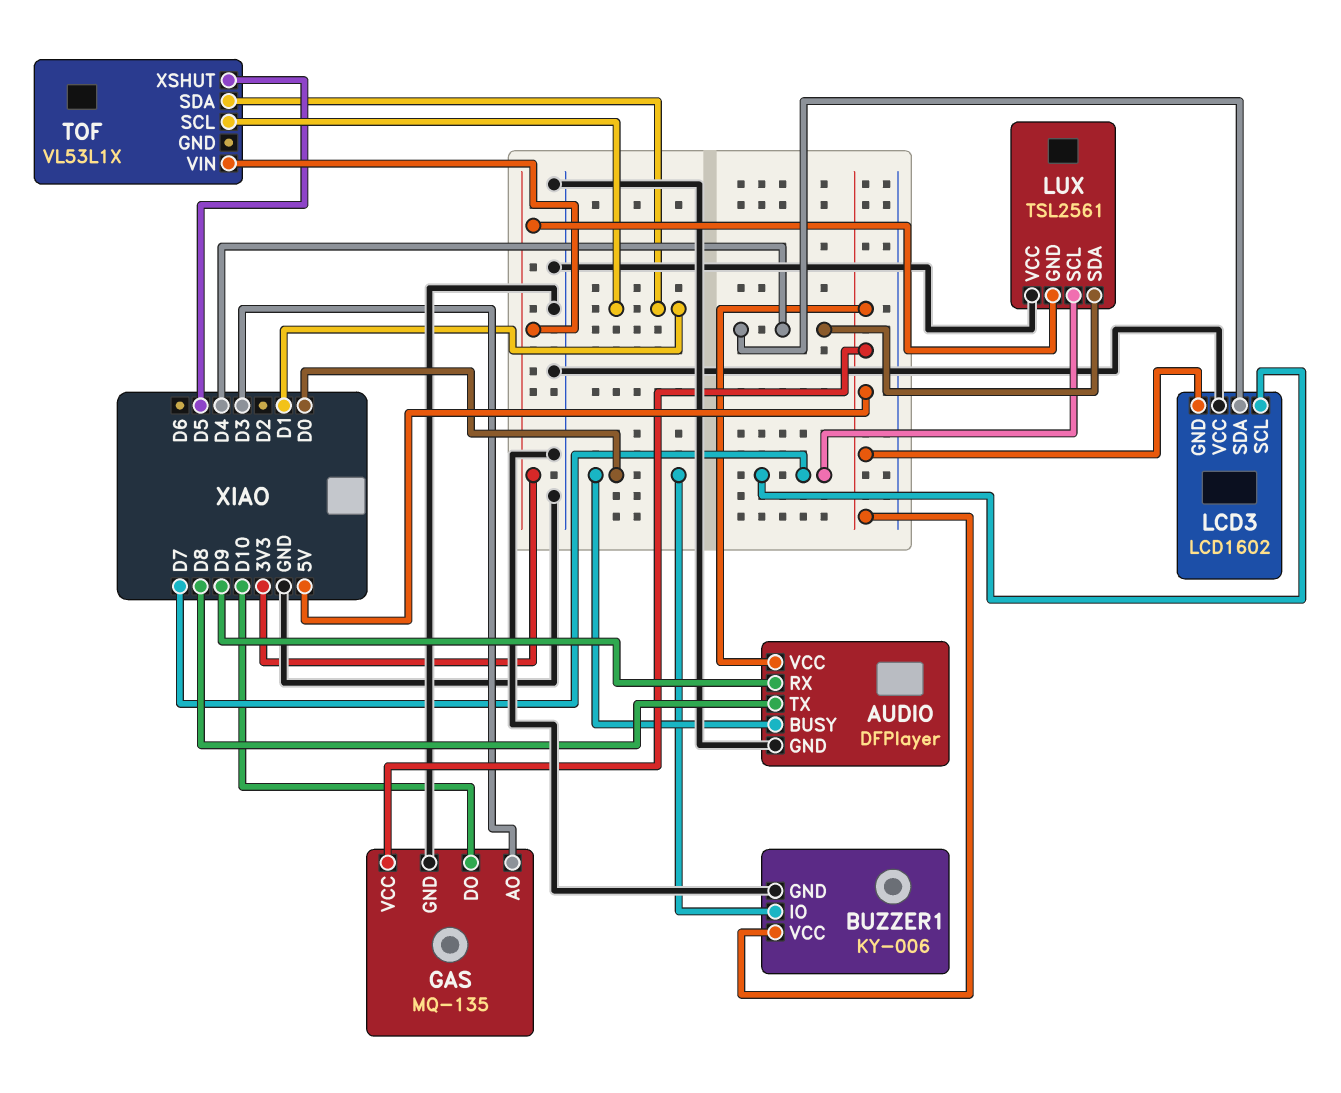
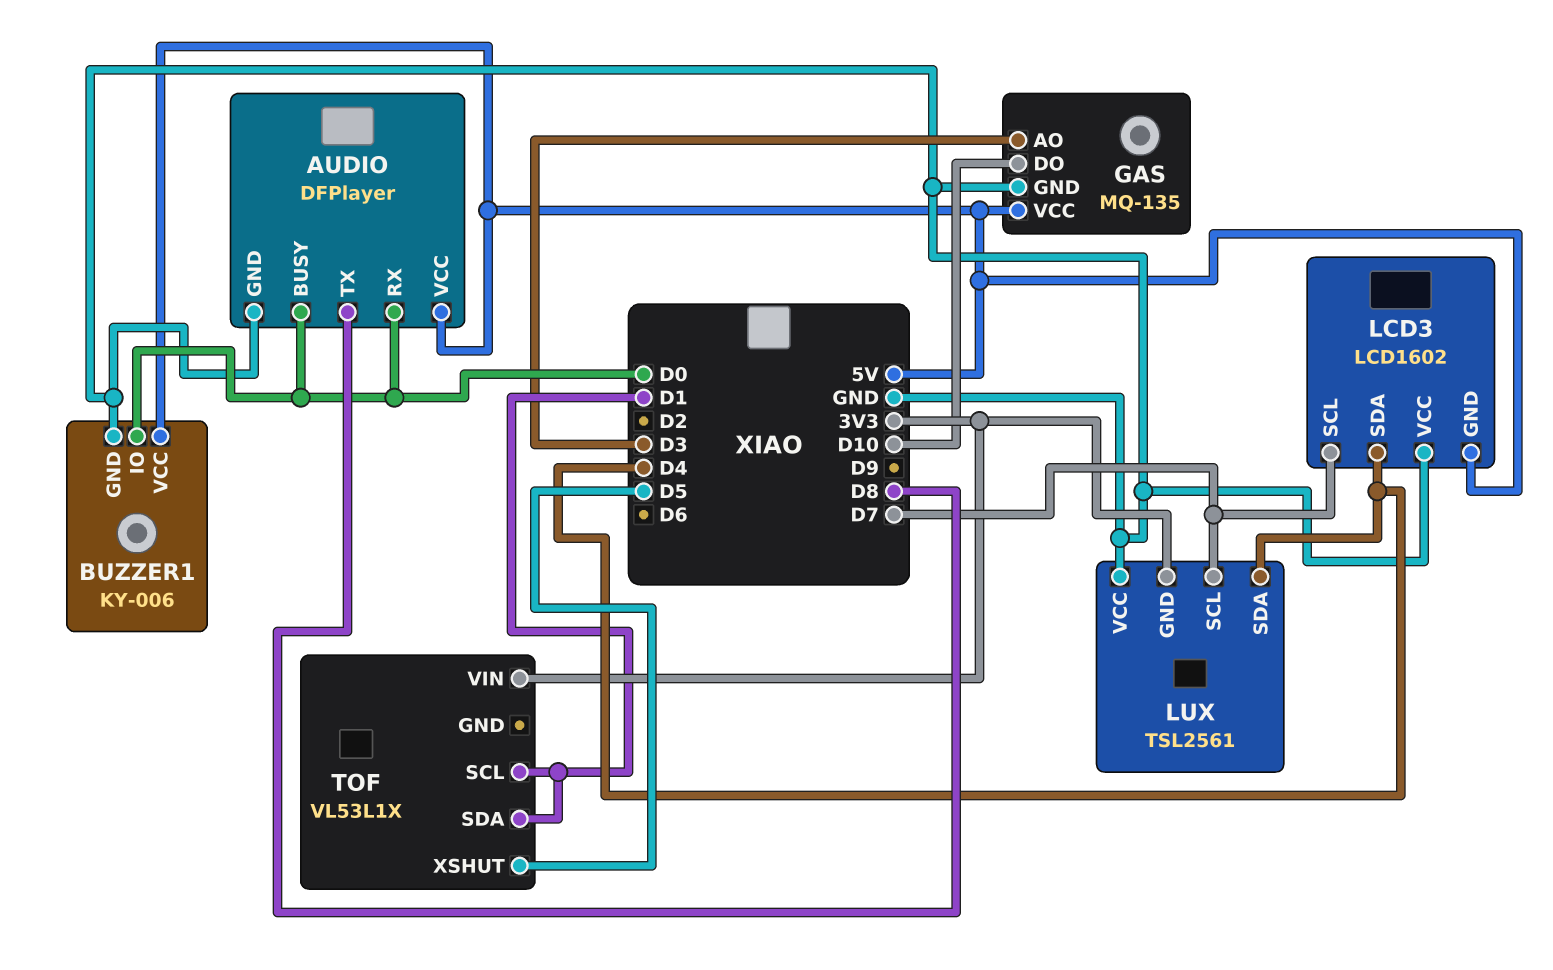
AUDIO pin RX: D9 -> D0

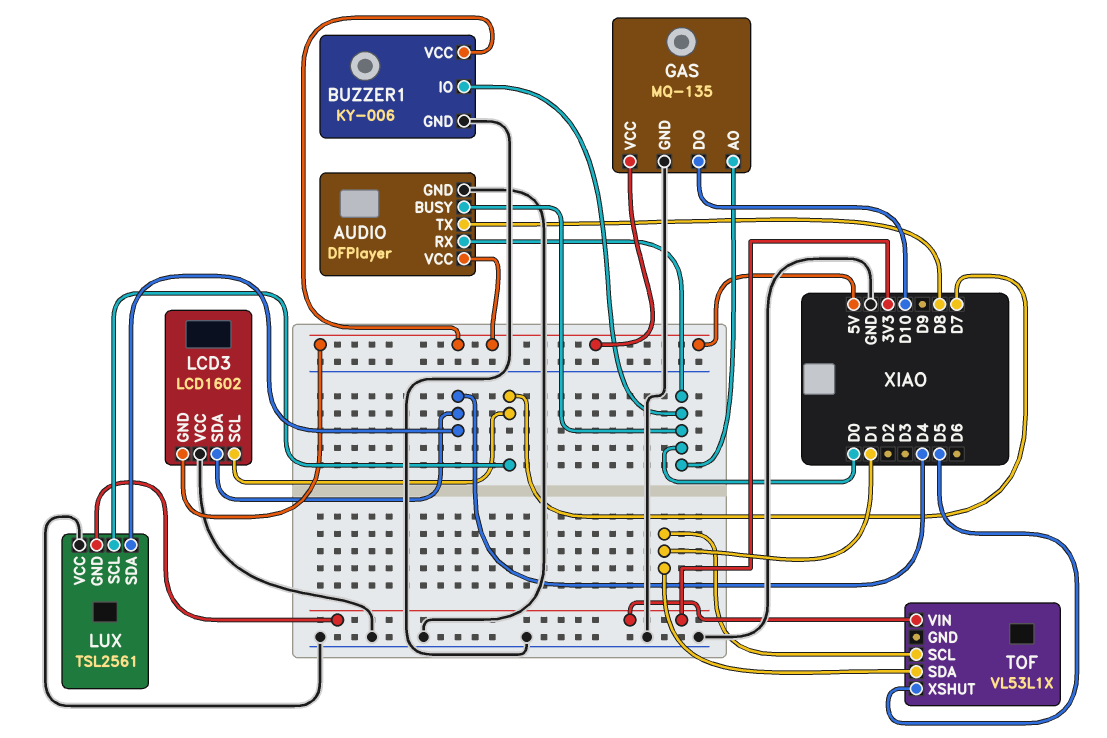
GAS pin AO: D3 -> D0

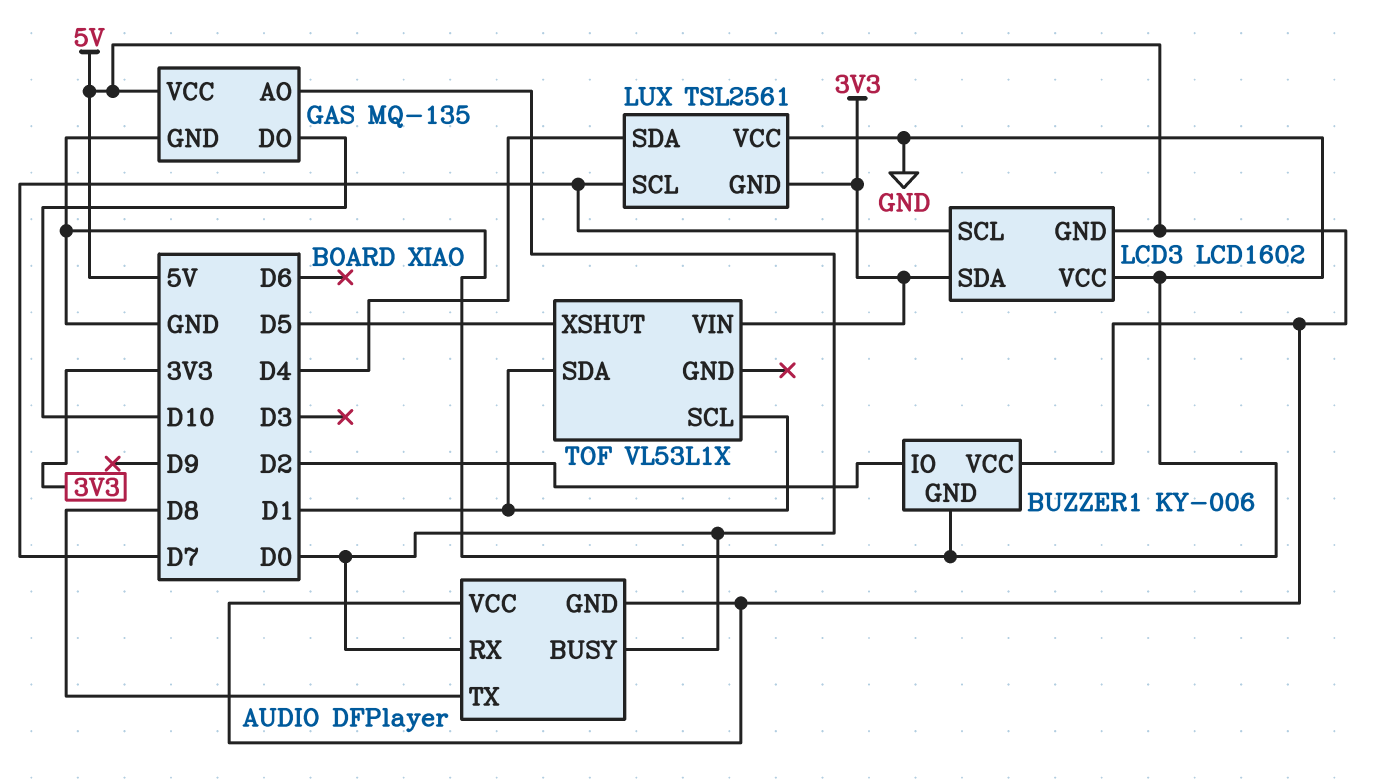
AUDIO pin GND: GND -> 5V
BUZZER1 pin IO: D0 -> D2
LCD3 pin SDA: D4 -> 3V3

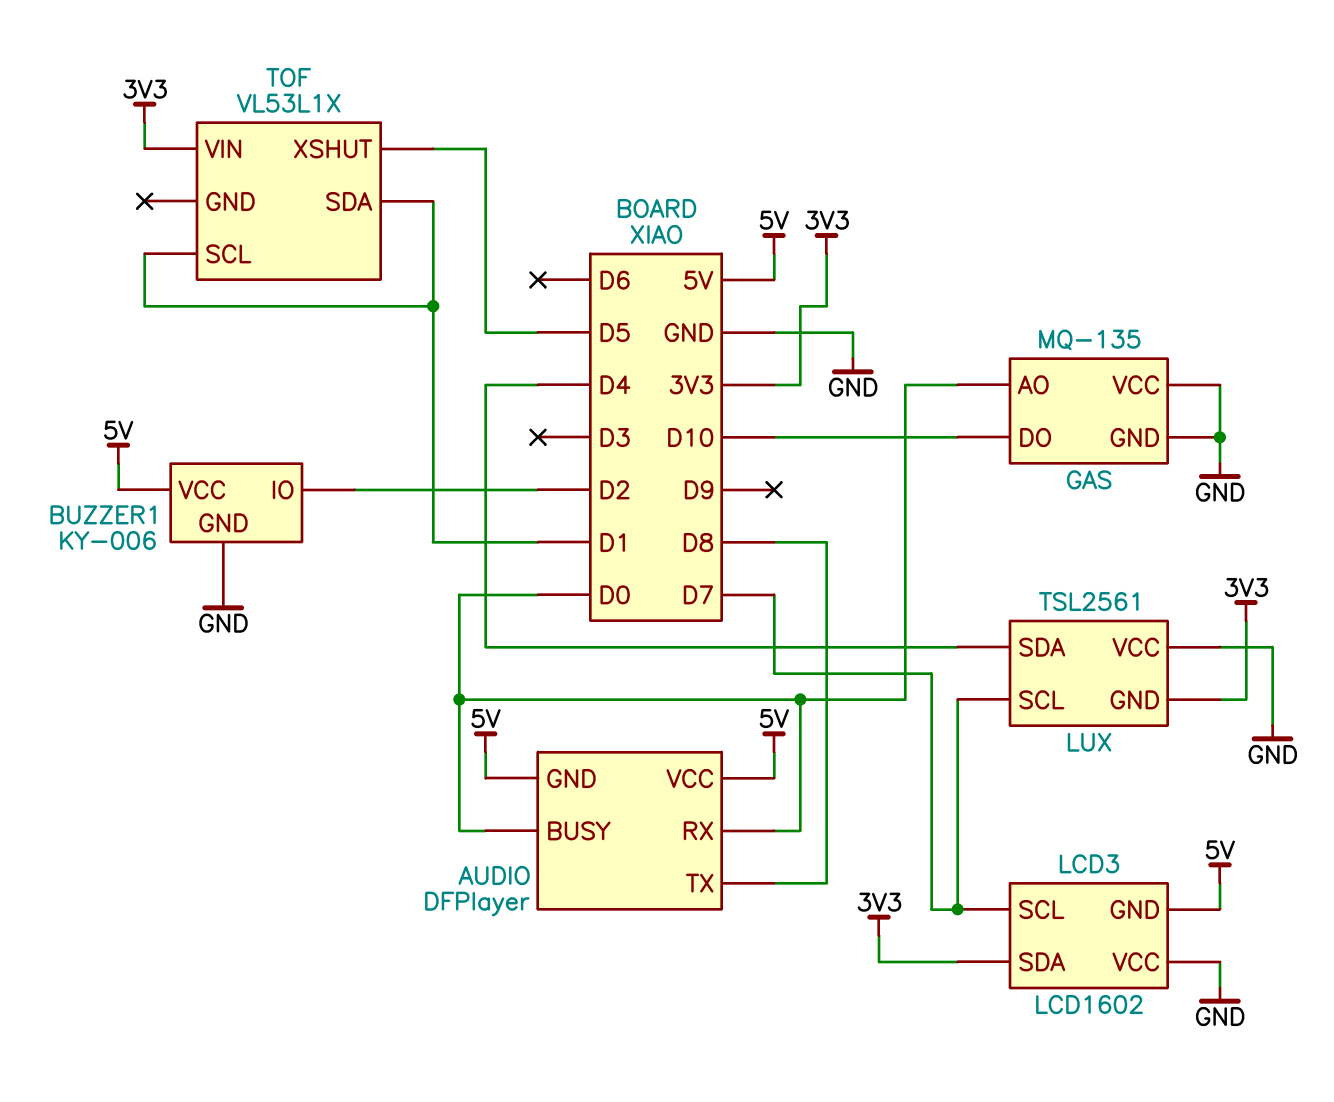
GAS pin VCC: 5V -> GND

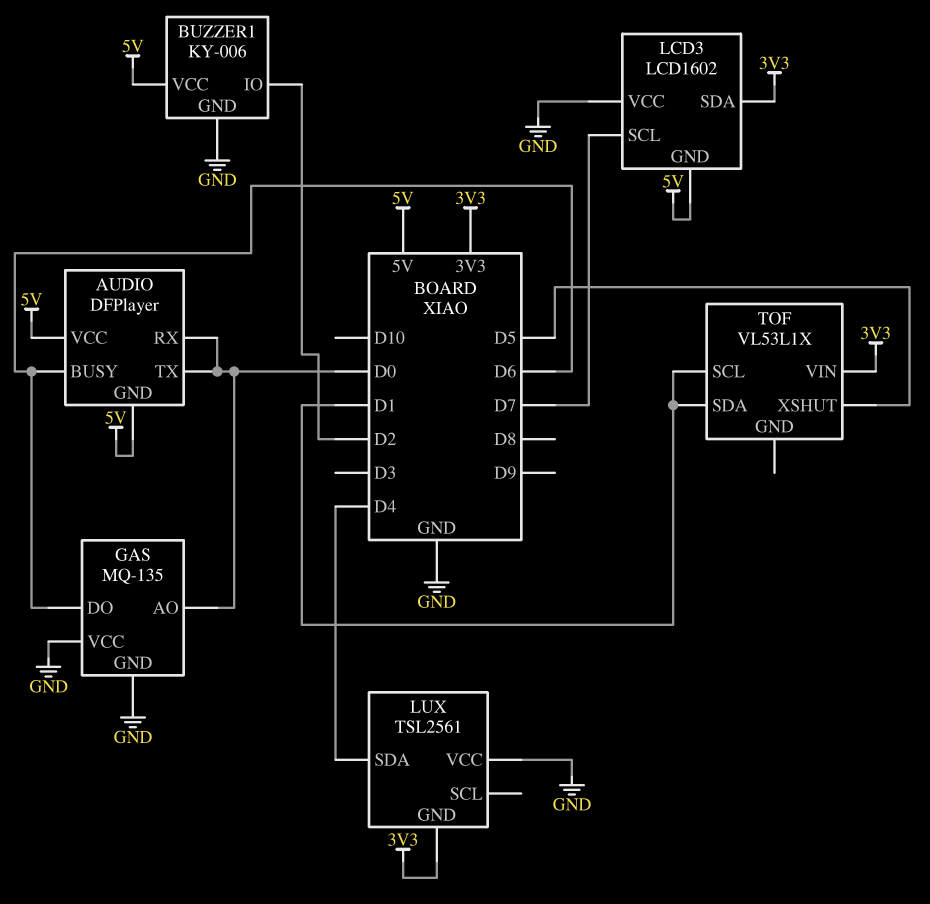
AUDIO pin BUSY: D0 -> D6
AUDIO pin TX: D8 -> D0
GAS pin DO: D10 -> D6
LUX pin SCL: D7 -> none

